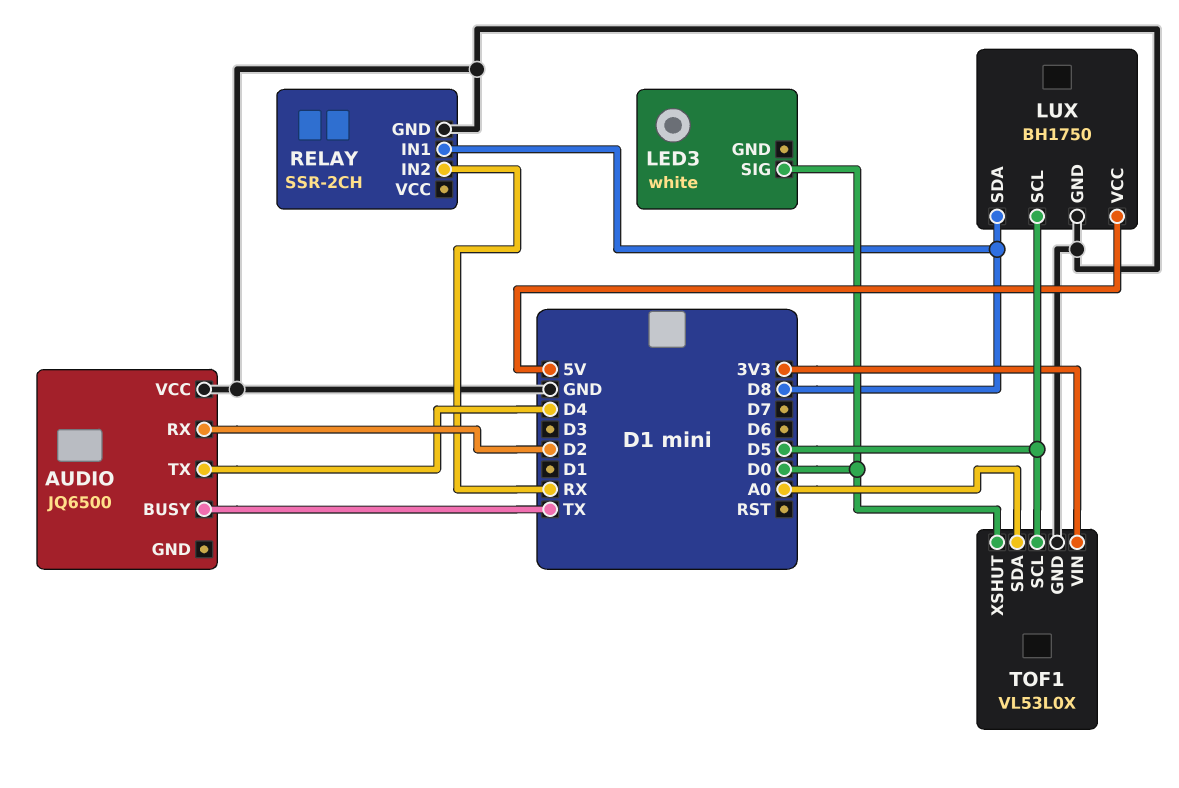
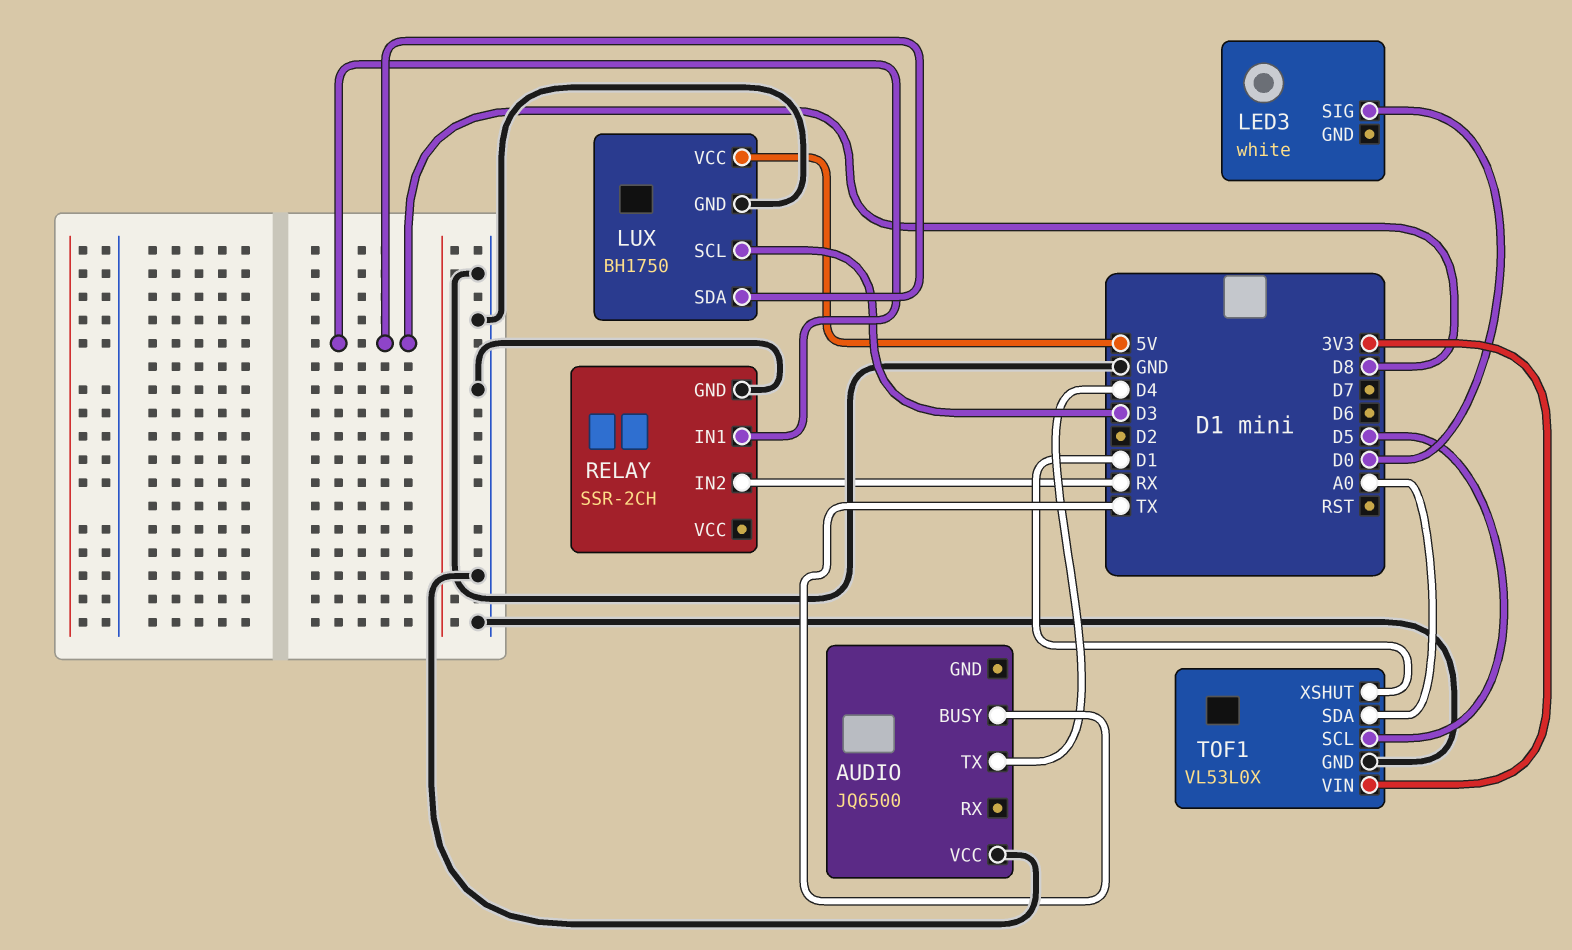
AUDIO pin RX: D2 -> none
LUX pin SCL: D5 -> D3
TOF1 pin XSHUT: D0 -> D1

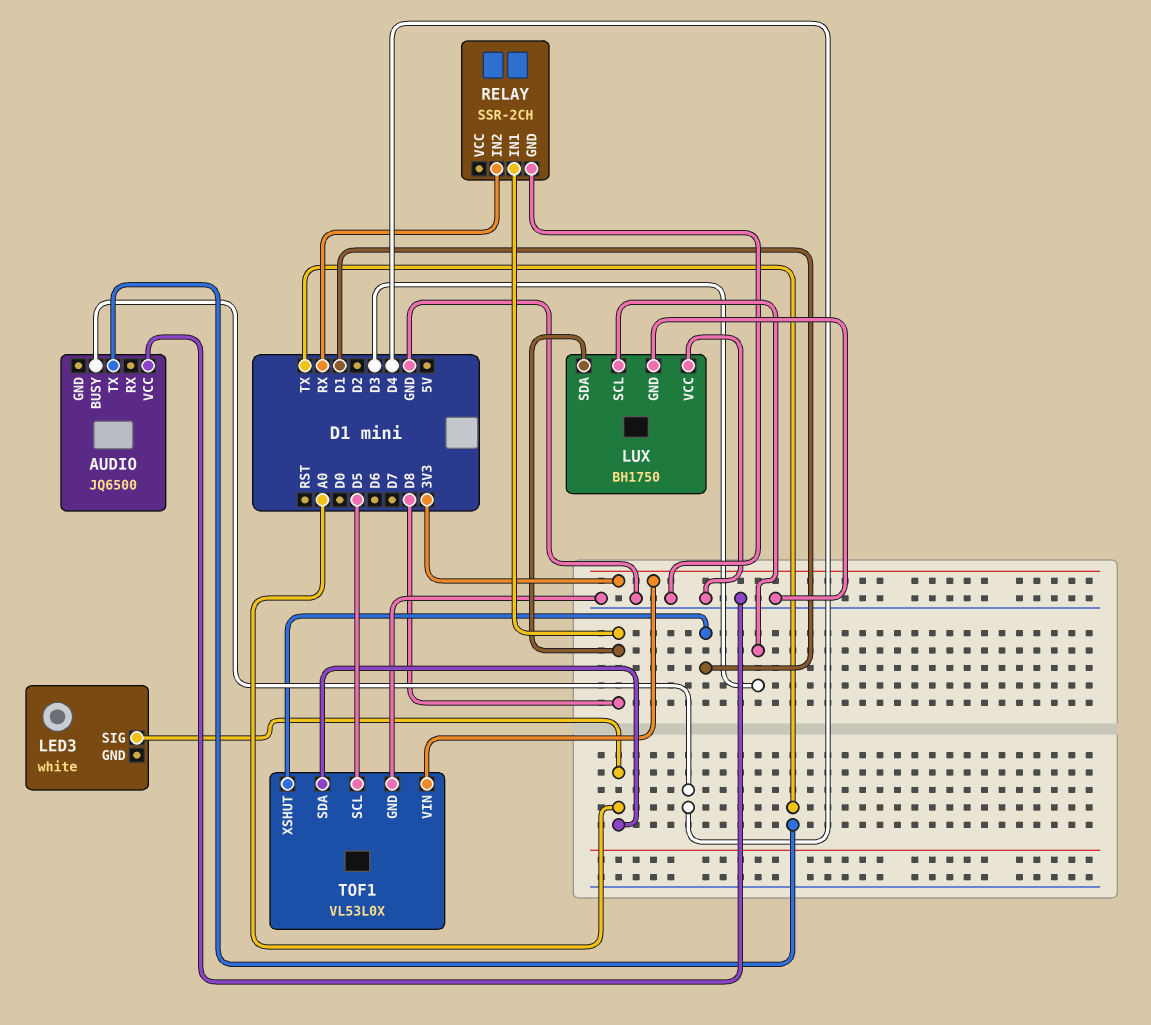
AUDIO pin BUSY: TX -> D4
AUDIO pin TX: D4 -> TX
LED3 pin SIG: D0 -> A0
LUX pin VCC: 5V -> GND

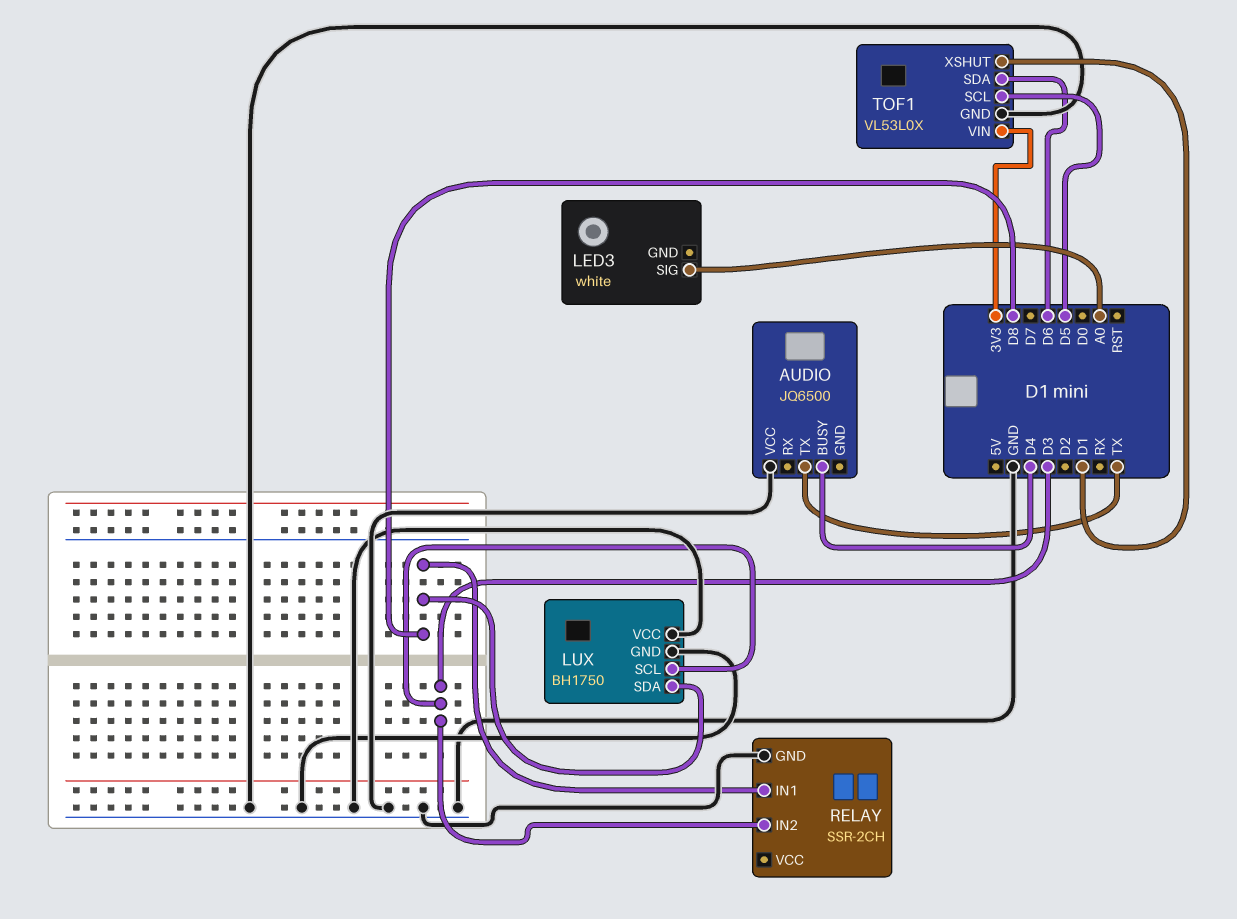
RELAY pin IN2: RX -> D3
TOF1 pin SDA: A0 -> D6

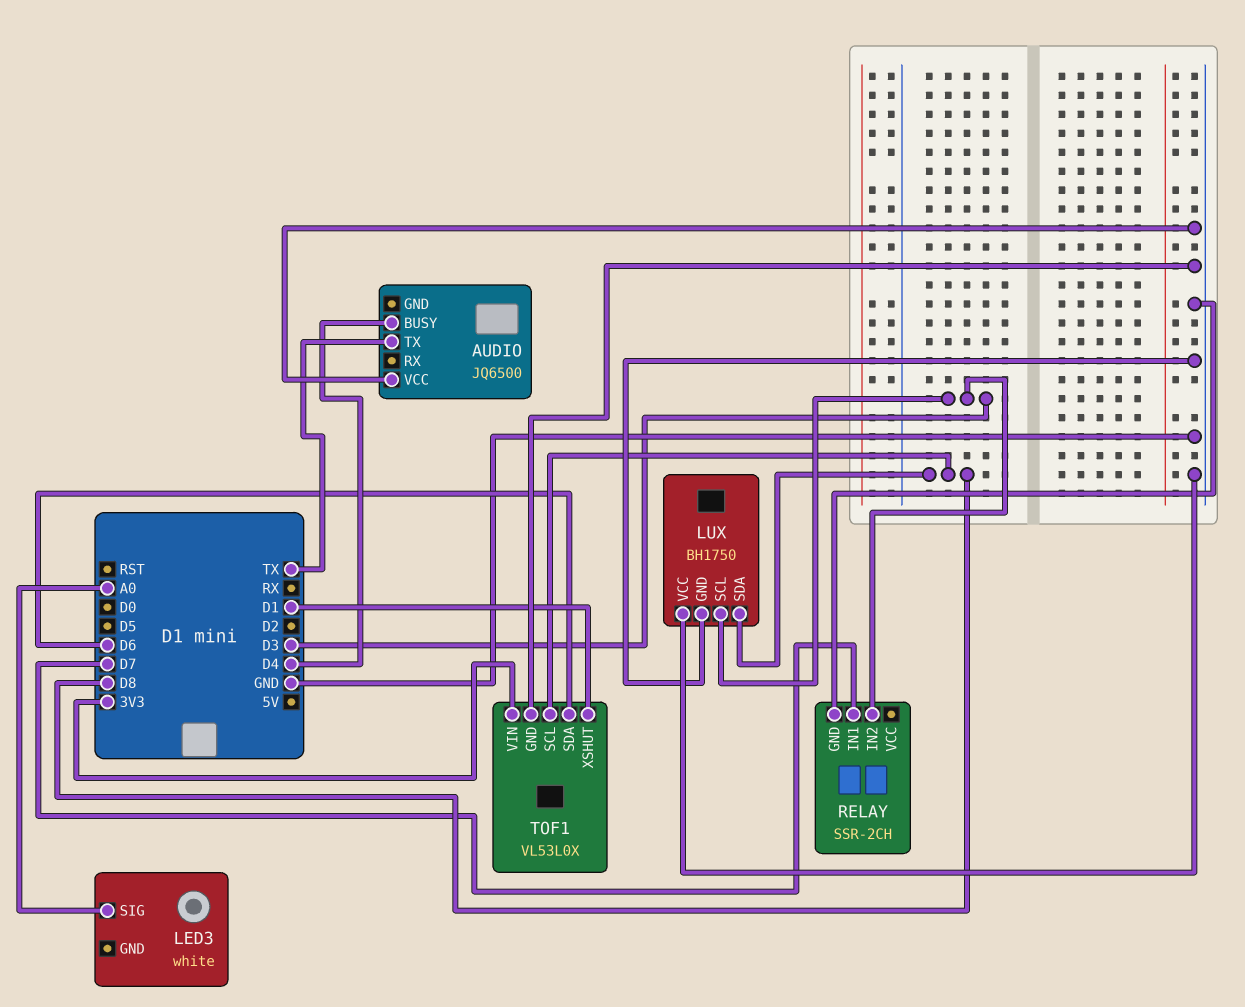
RELAY pin IN1: D8 -> D7
TOF1 pin SCL: D5 -> D8

